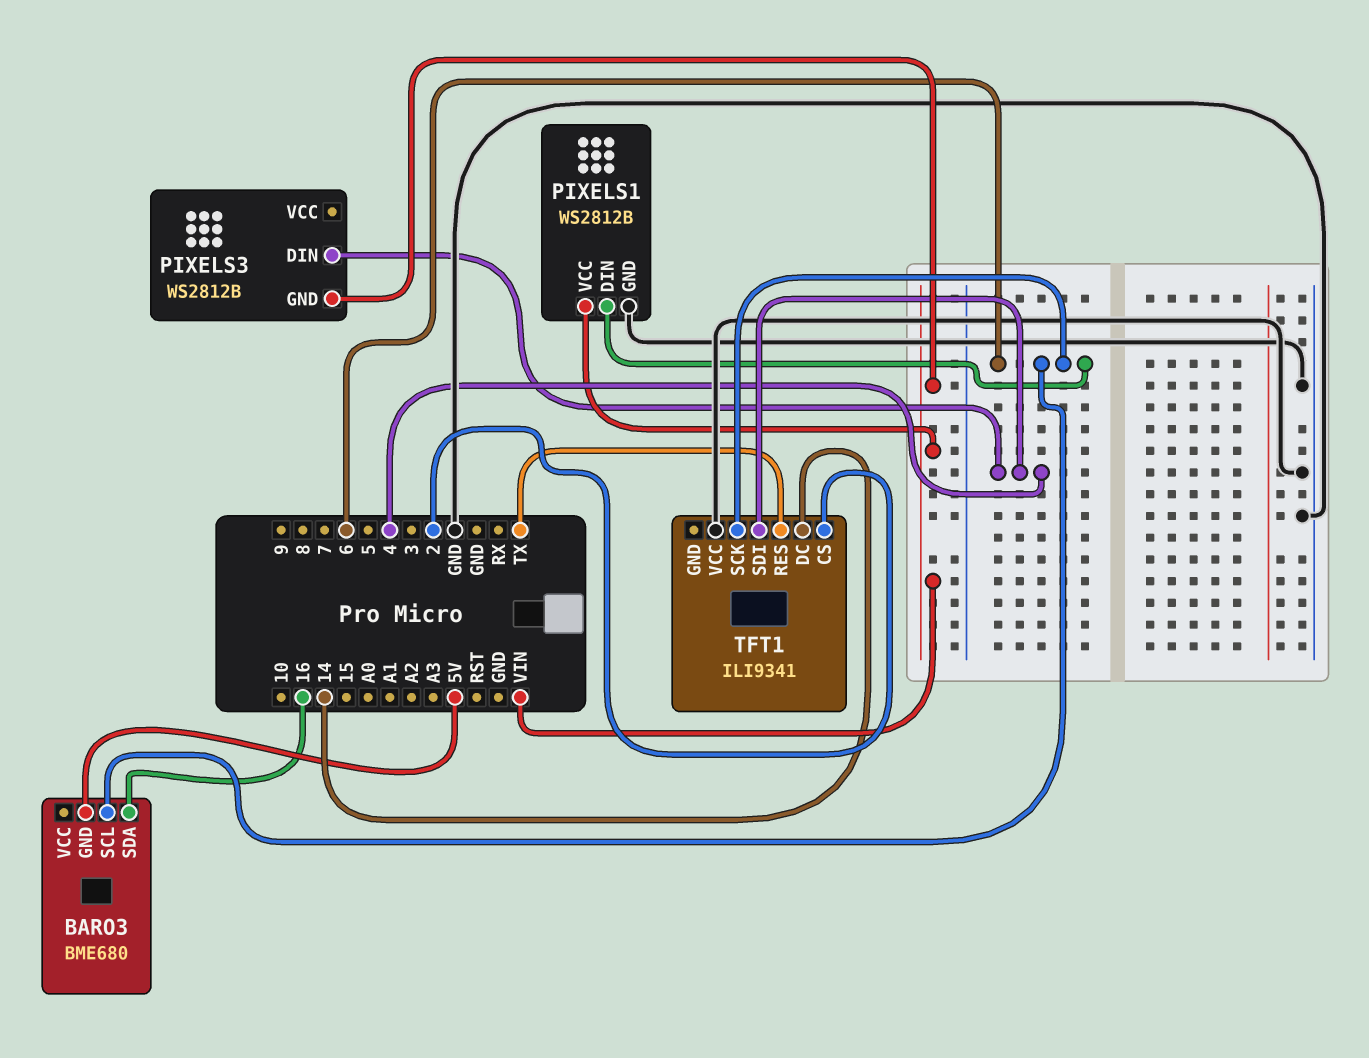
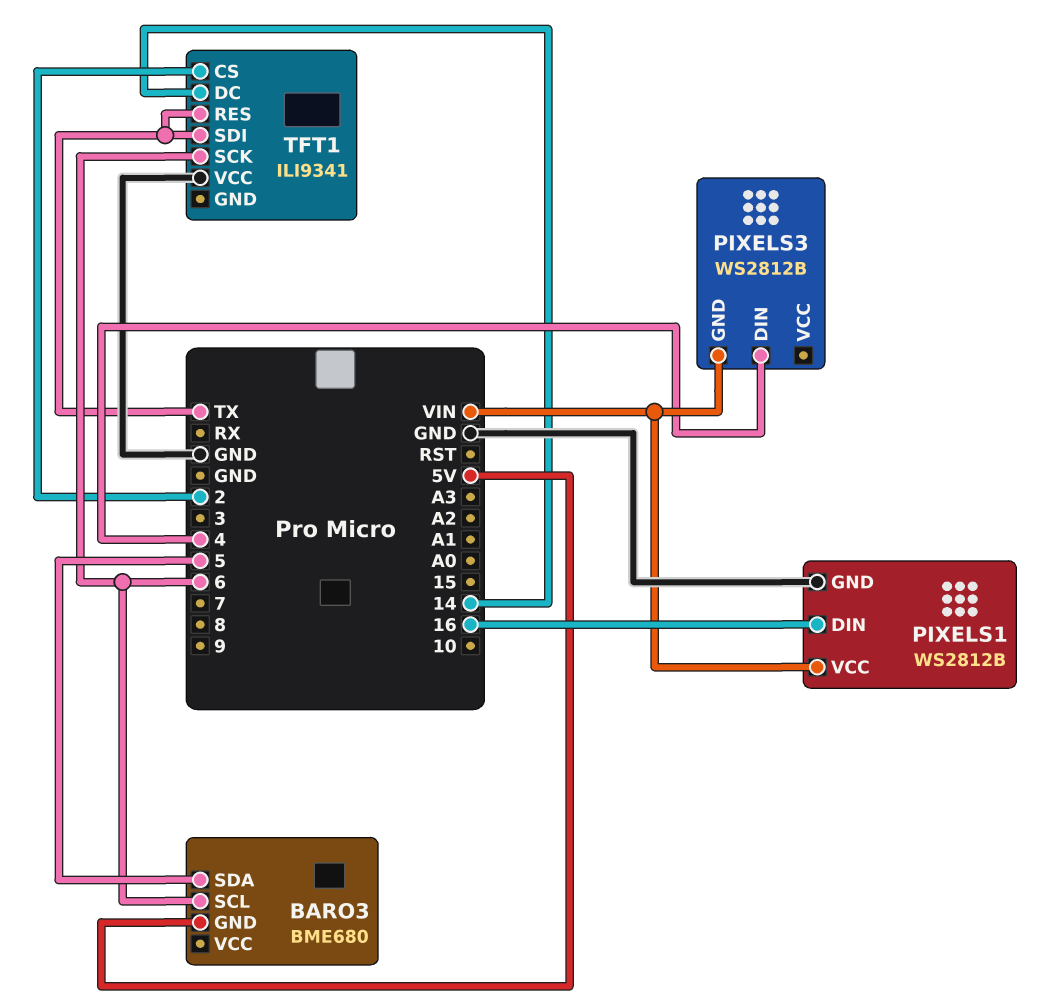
BARO3 pin SDA: 16 -> 5
PIXELS1 pin DIN: 6 -> 16
TFT1 pin SDI: 4 -> TX

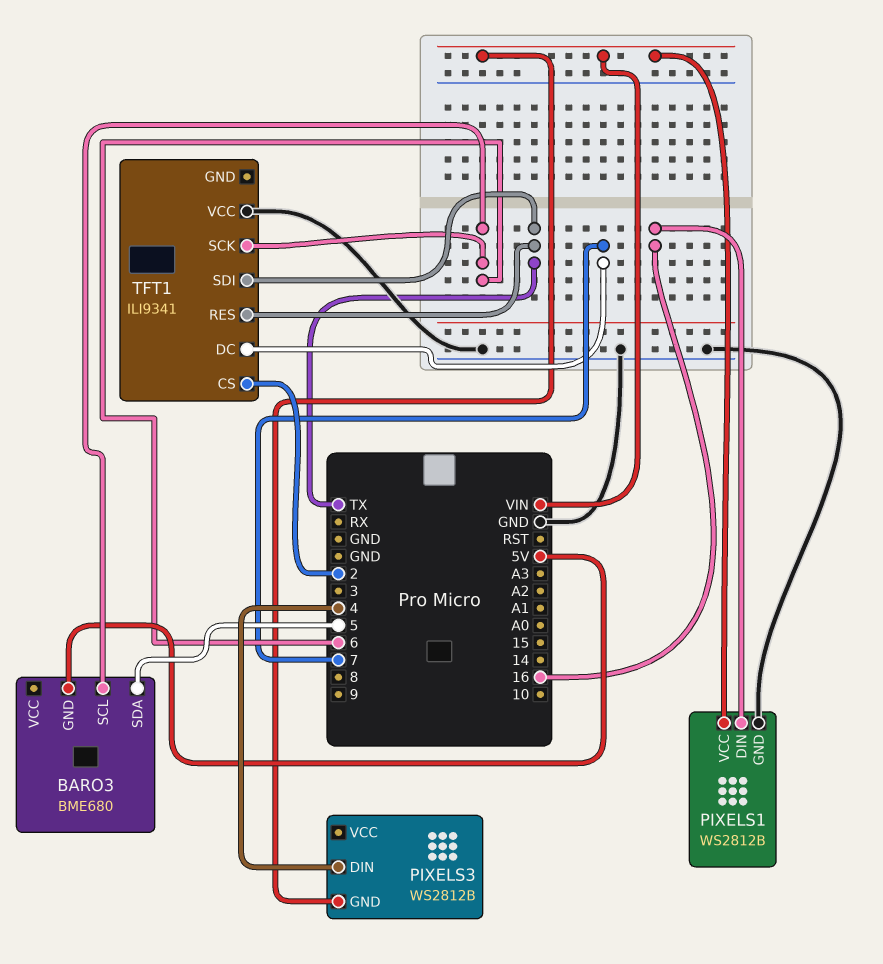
TFT1 pin DC: 14 -> 7

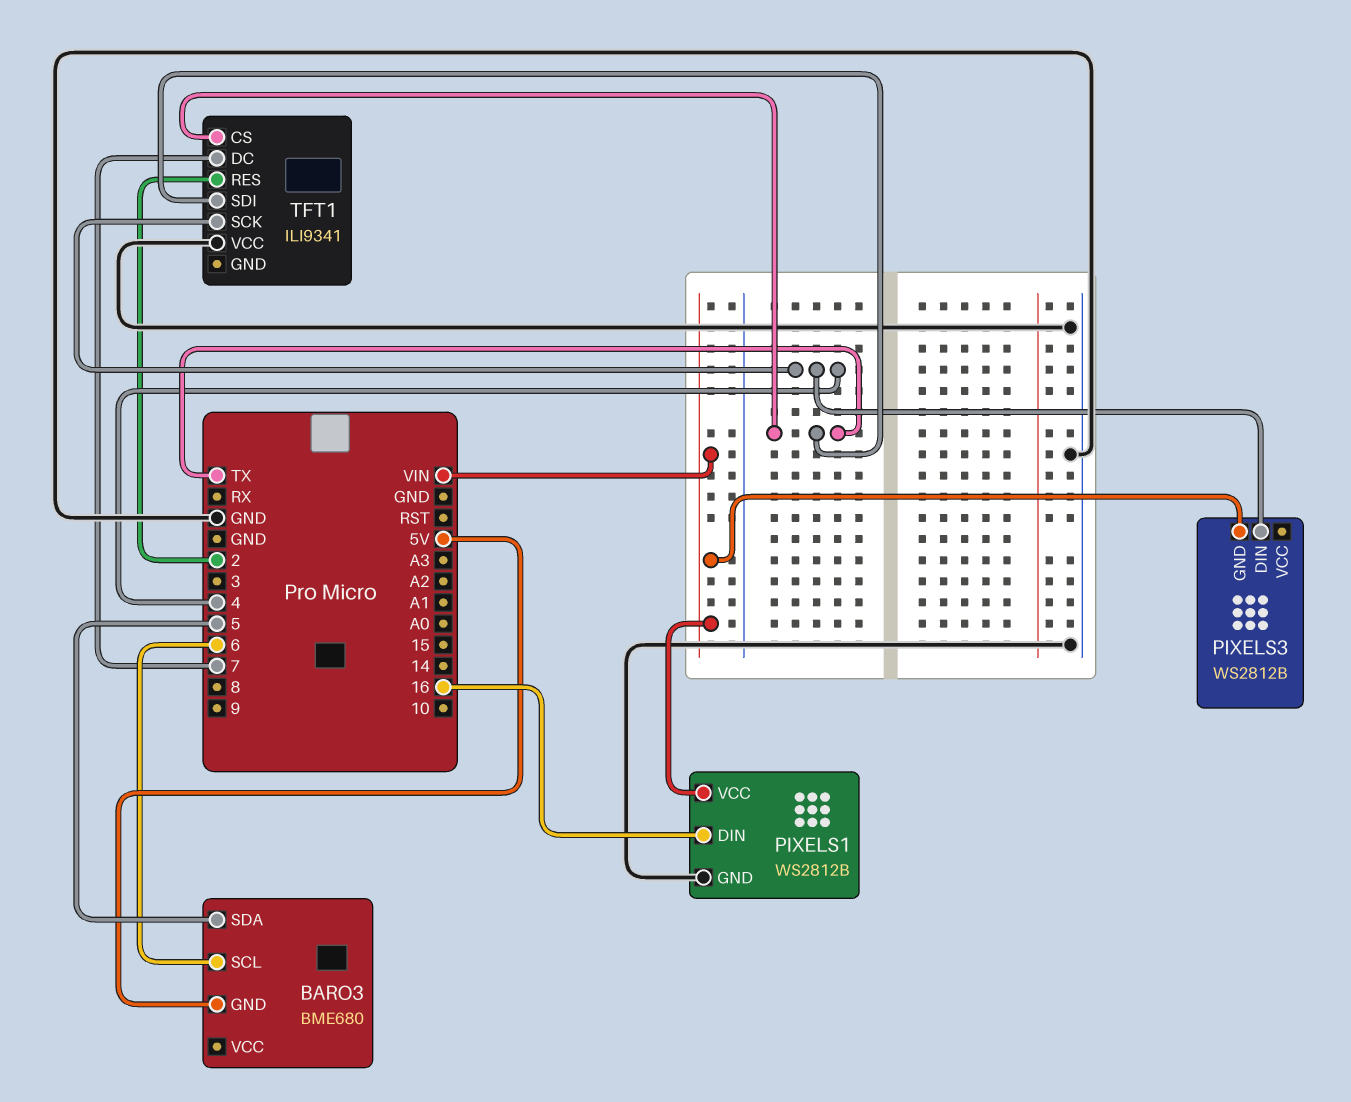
TFT1 pin CS: 2 -> TX
TFT1 pin RES: TX -> 2
TFT1 pin SCK: 6 -> 4

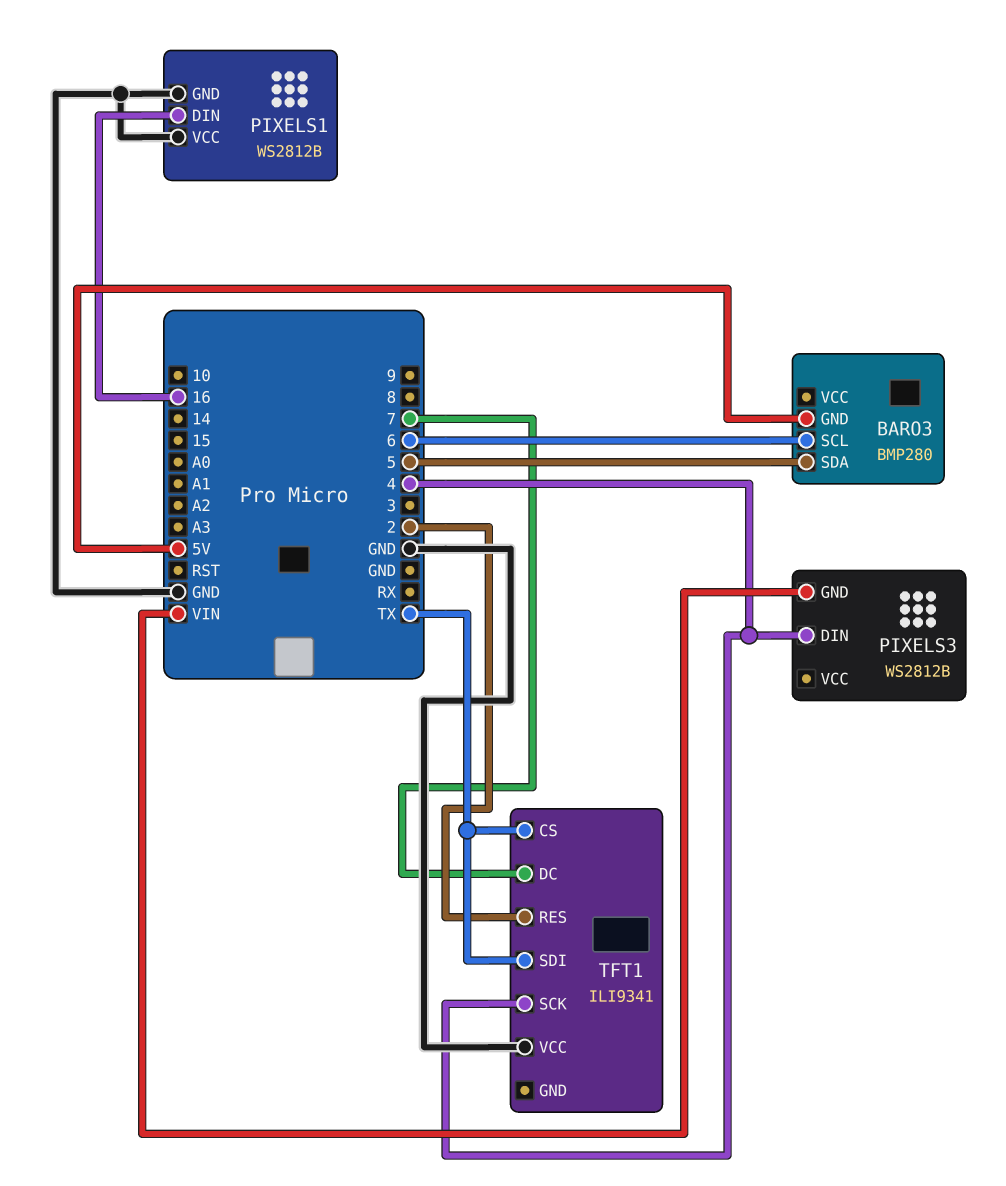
BARO3: BME680 -> BMP280
PIXELS1 pin VCC: VIN -> GND

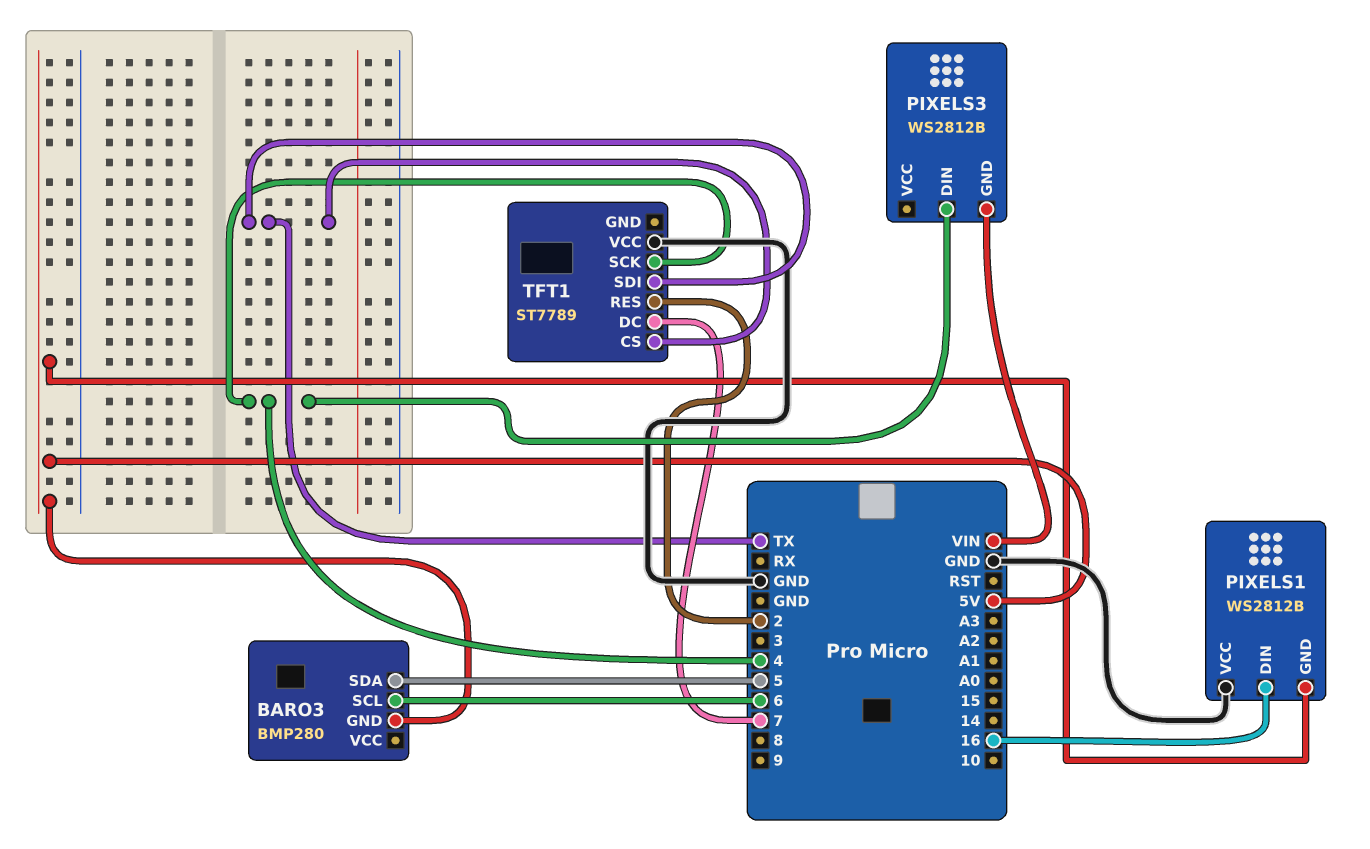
PIXELS1 pin GND: GND -> 5V
TFT1: ILI9341 -> ST7789

